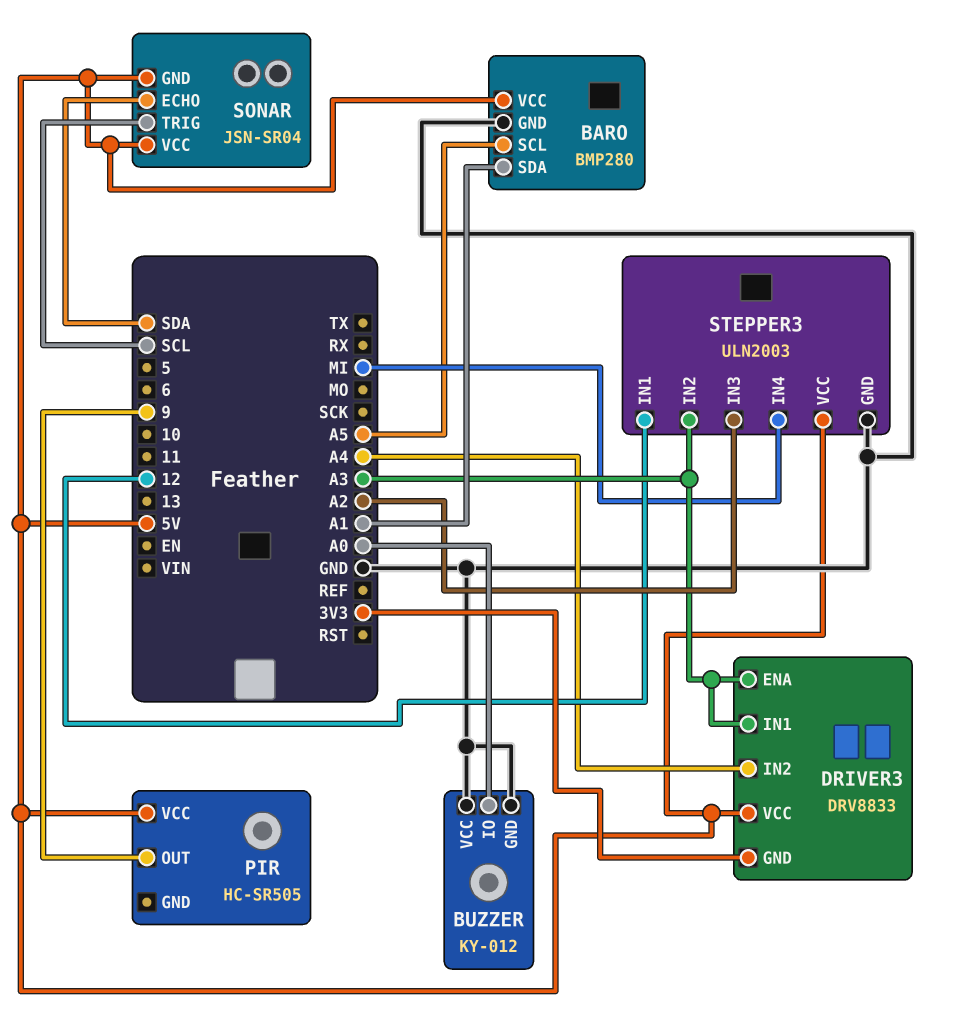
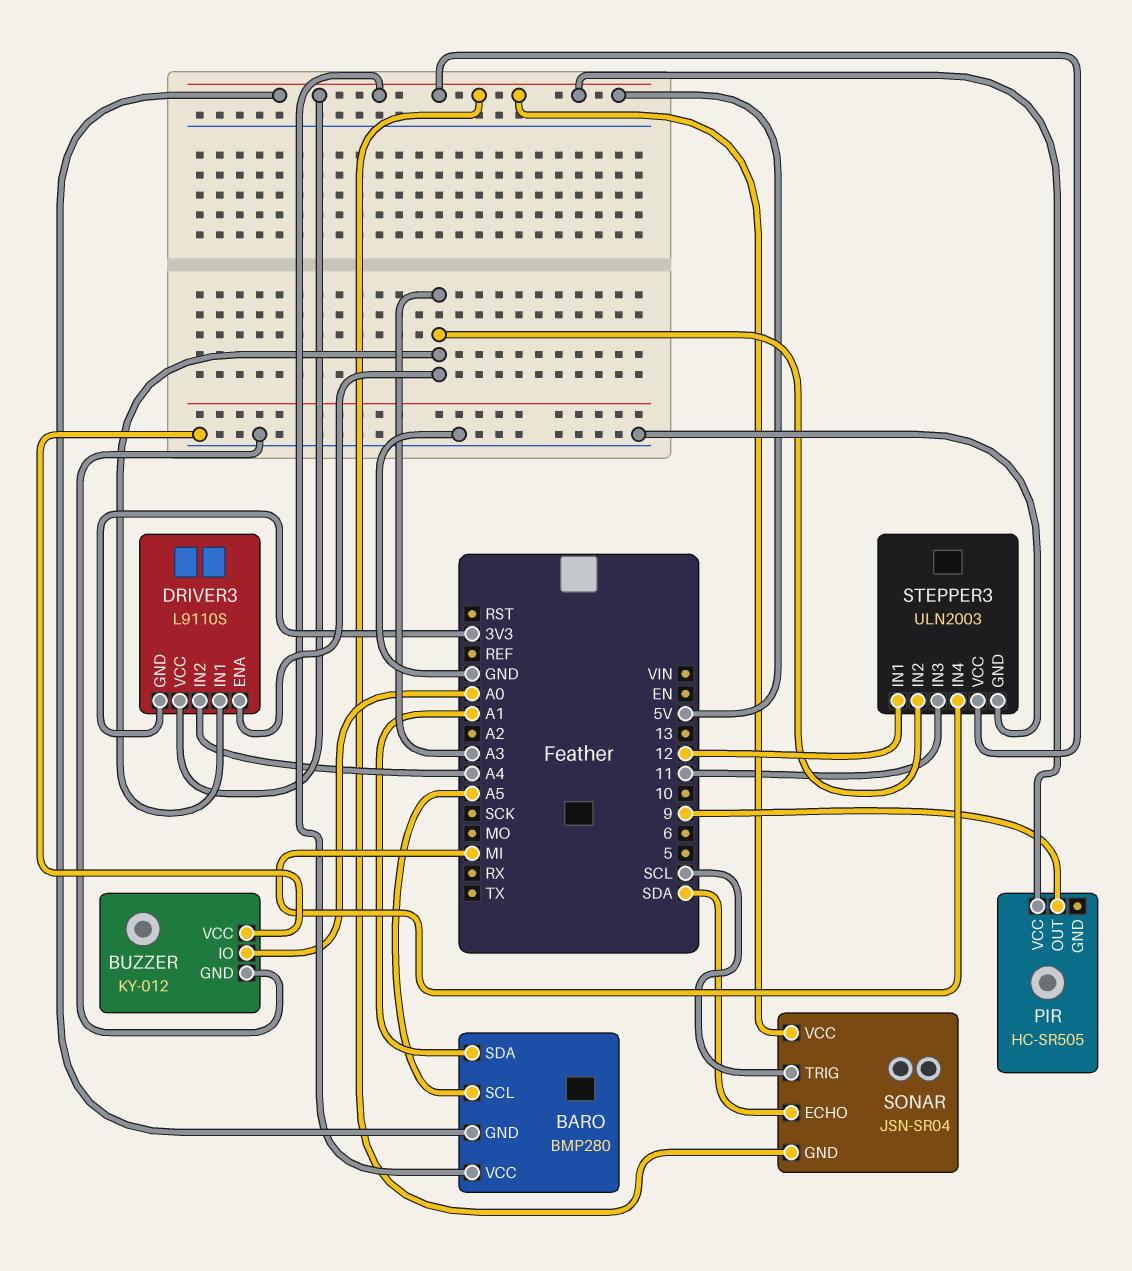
BARO pin GND: GND -> 5V
DRIVER3: DRV8833 -> L9110S
STEPPER3 pin IN3: A2 -> 11

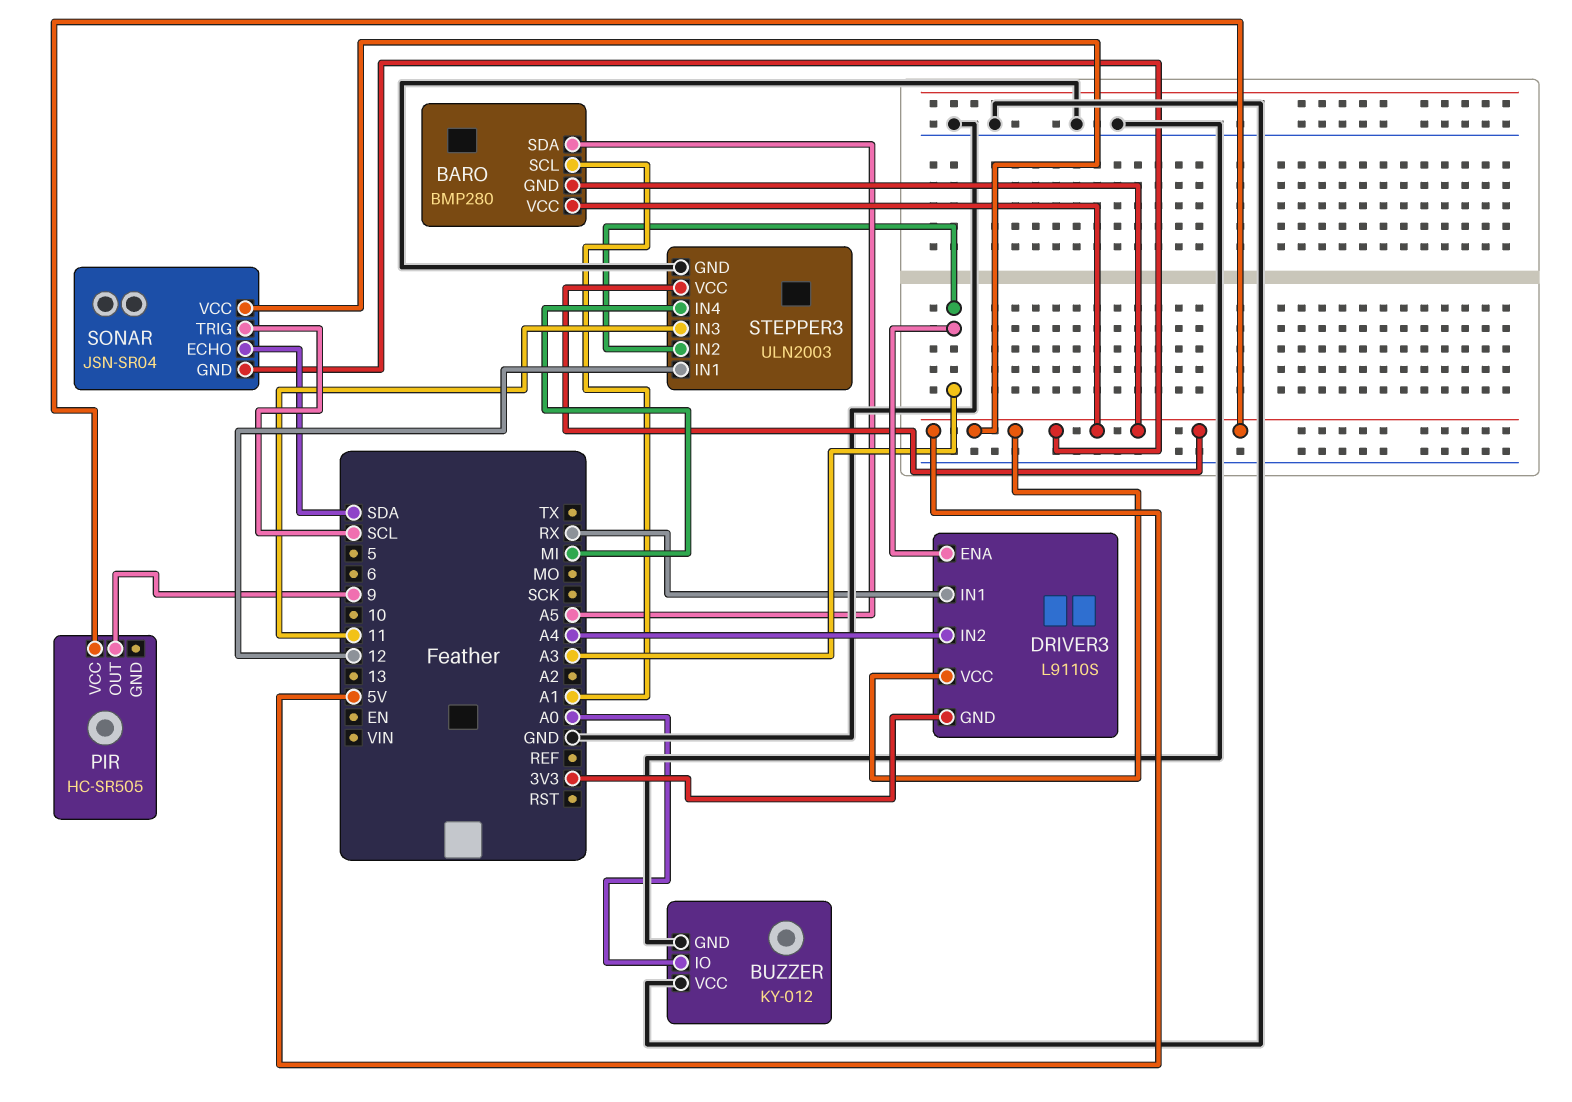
BARO pin SCL: A5 -> A1
BARO pin SDA: A1 -> A5
DRIVER3 pin IN1: A3 -> RX

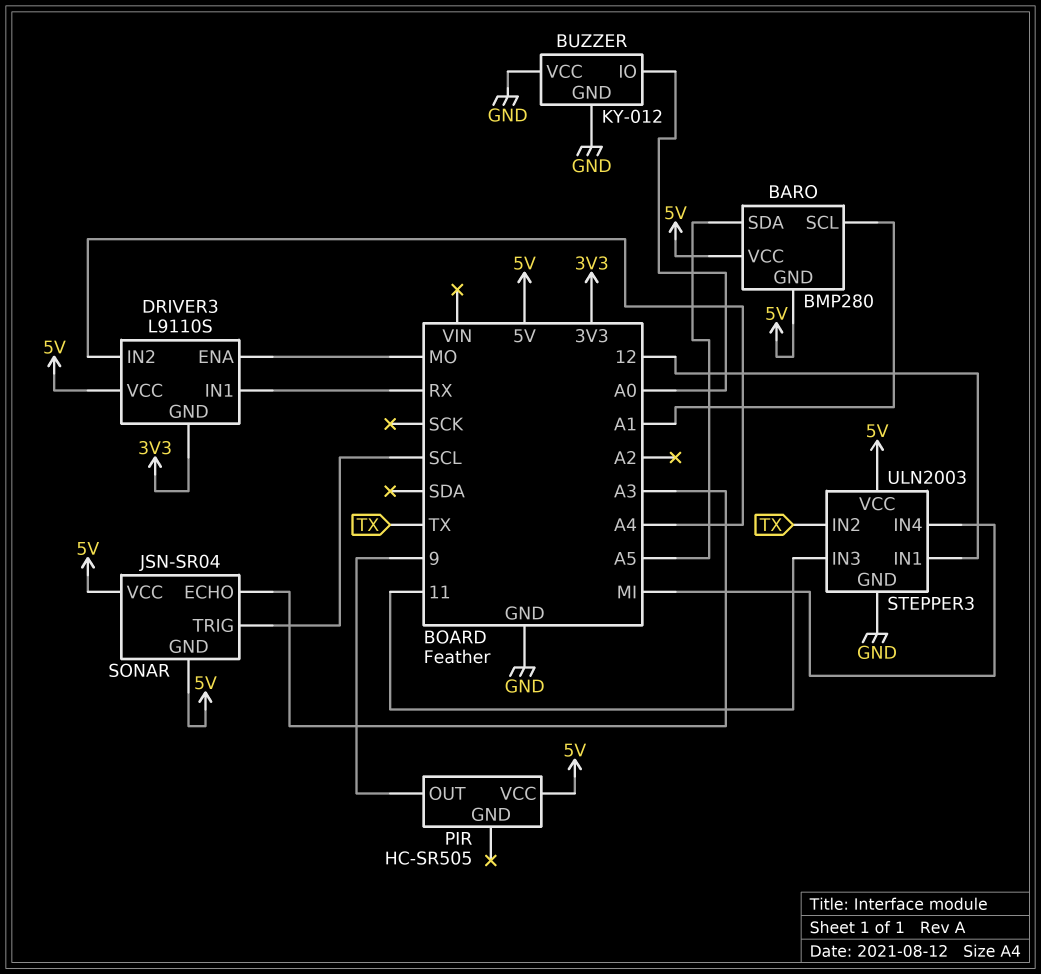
DRIVER3 pin ENA: A3 -> MO
SONAR pin ECHO: SDA -> A3
STEPPER3 pin IN2: A3 -> TX

